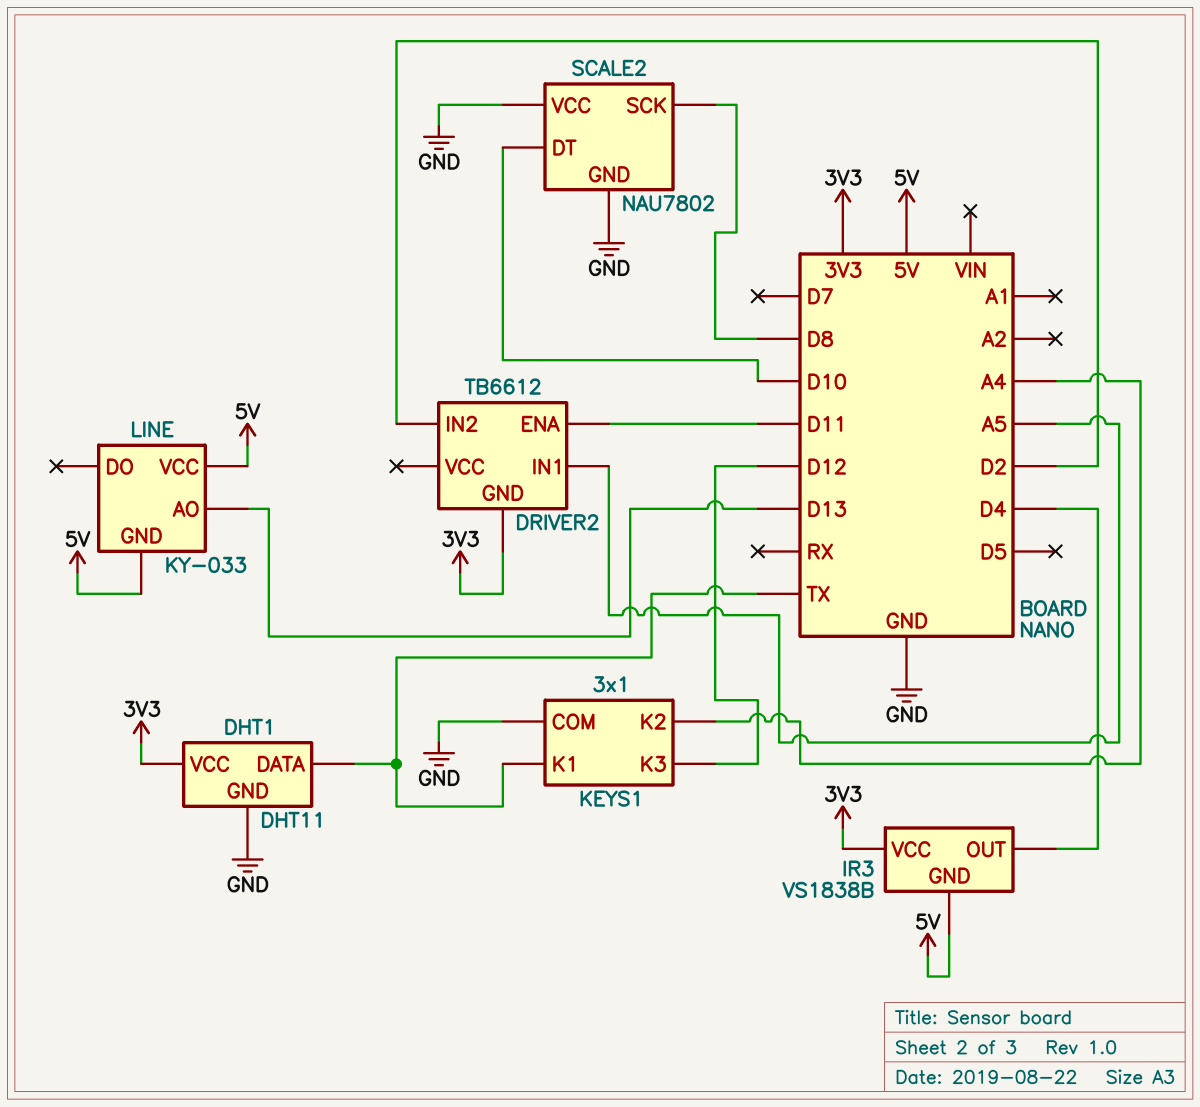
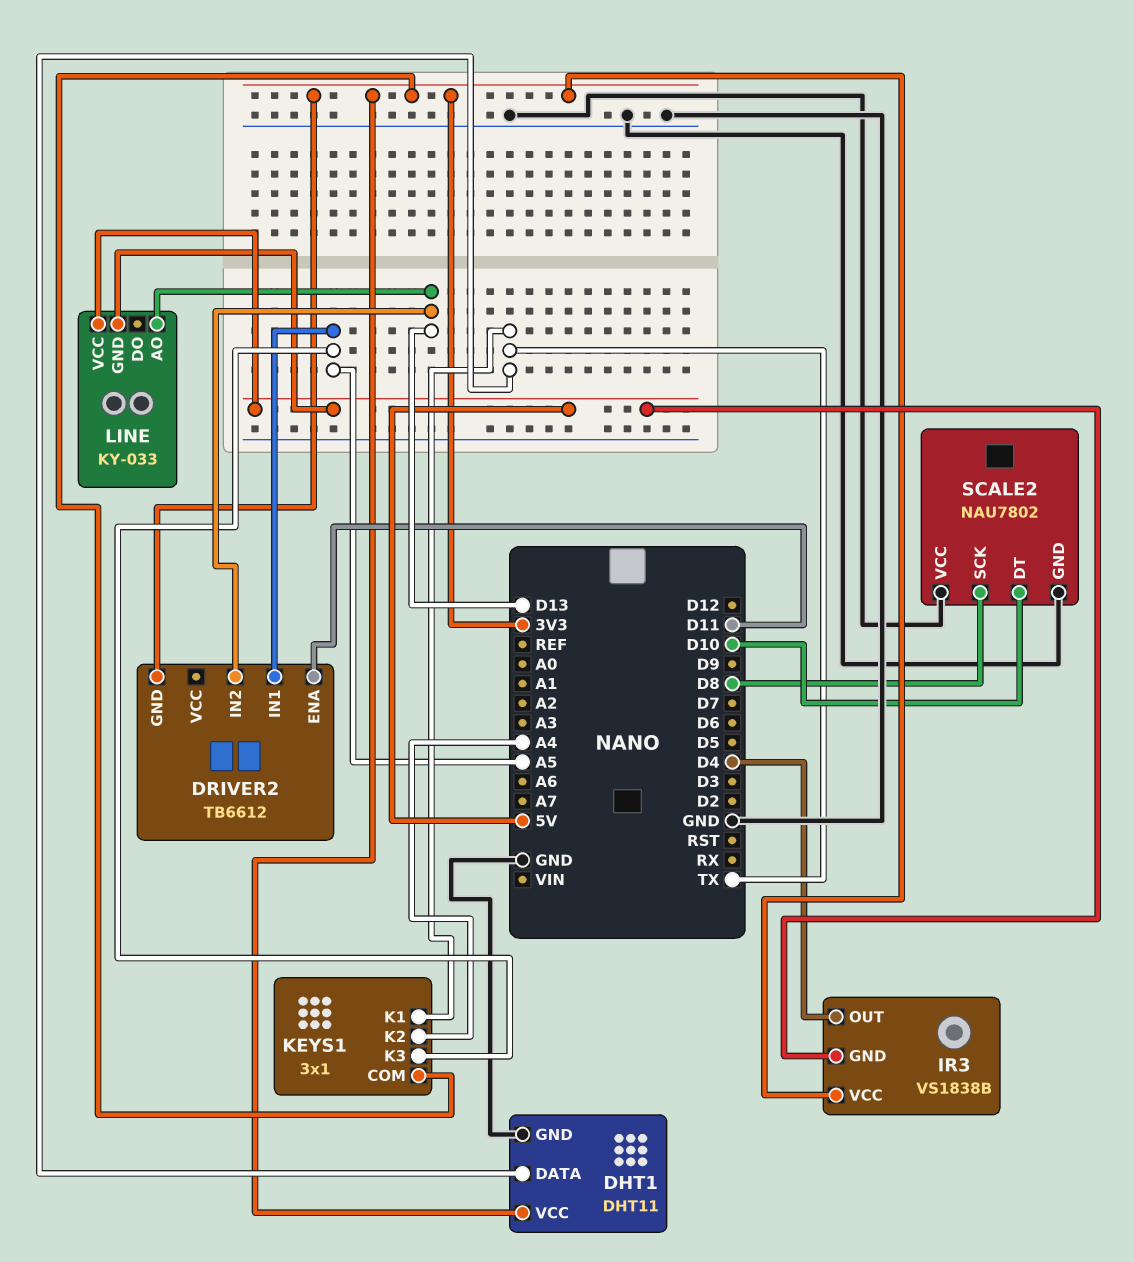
DRIVER2 pin IN2: D2 -> D13
KEYS1 pin COM: GND -> 3V3
KEYS1 pin K3: D12 -> A5

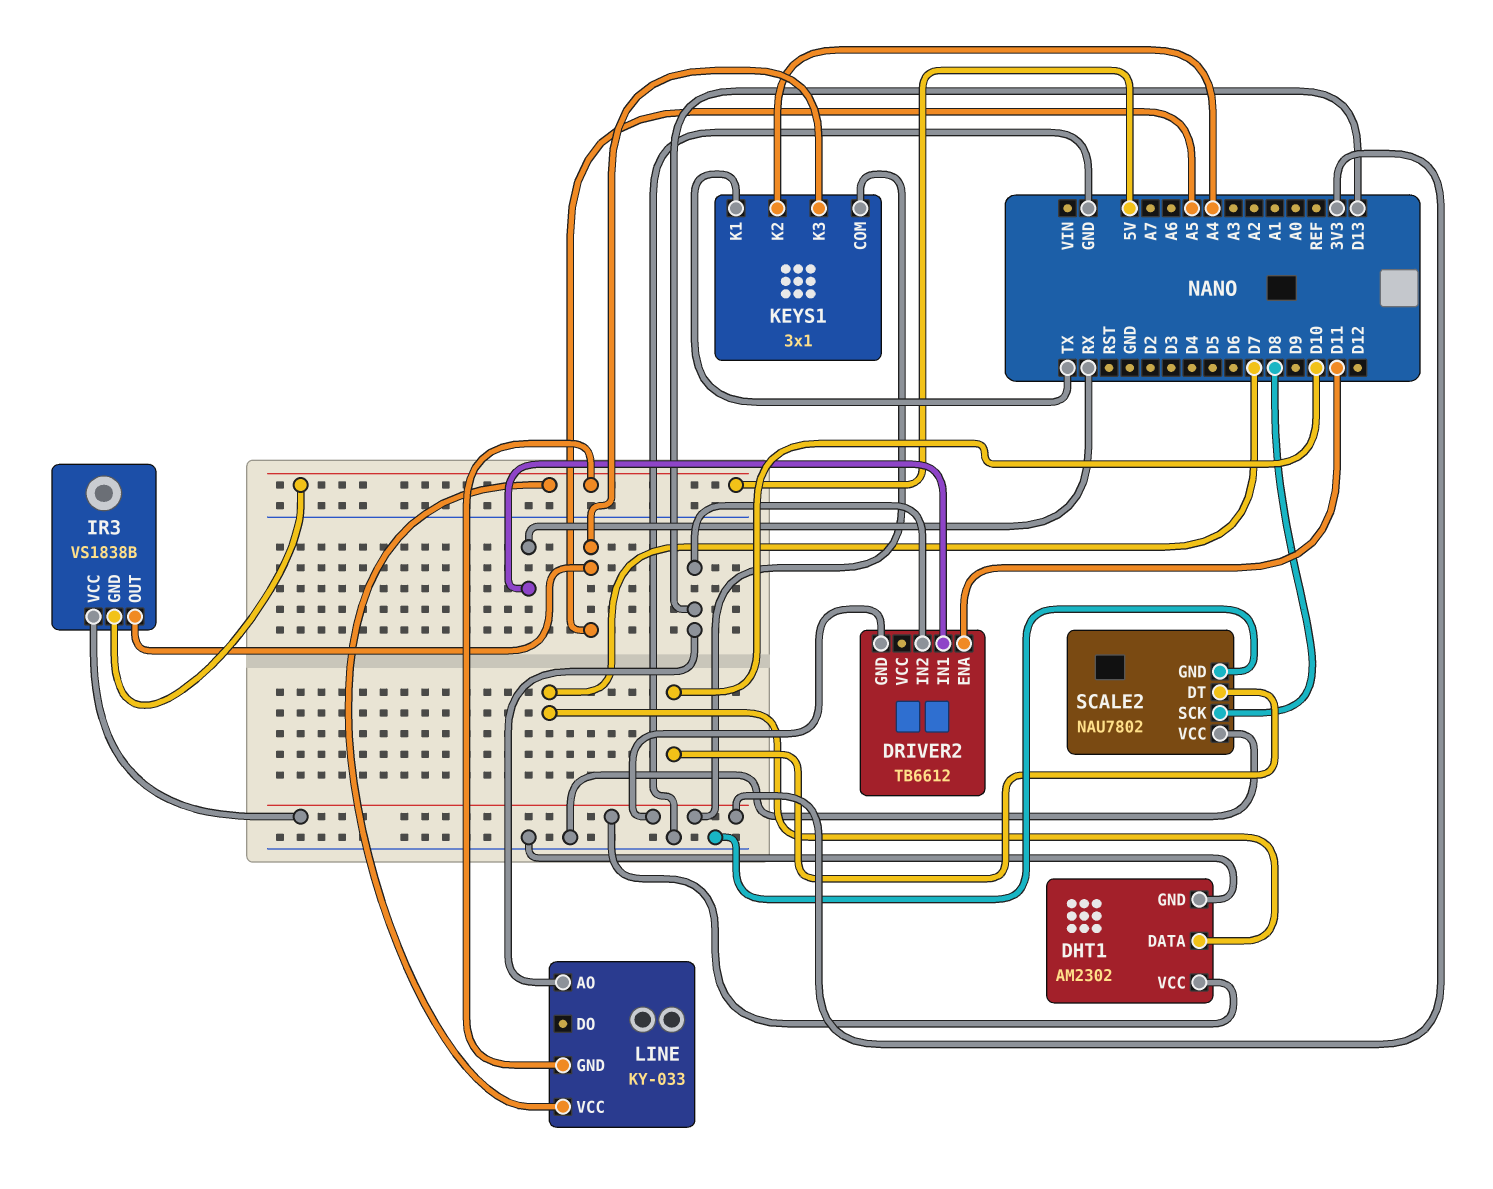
DHT1: DHT11 -> AM2302
DHT1 pin DATA: TX -> D7
DRIVER2 pin IN1: A5 -> RX
IR3 pin OUT: D4 -> A5

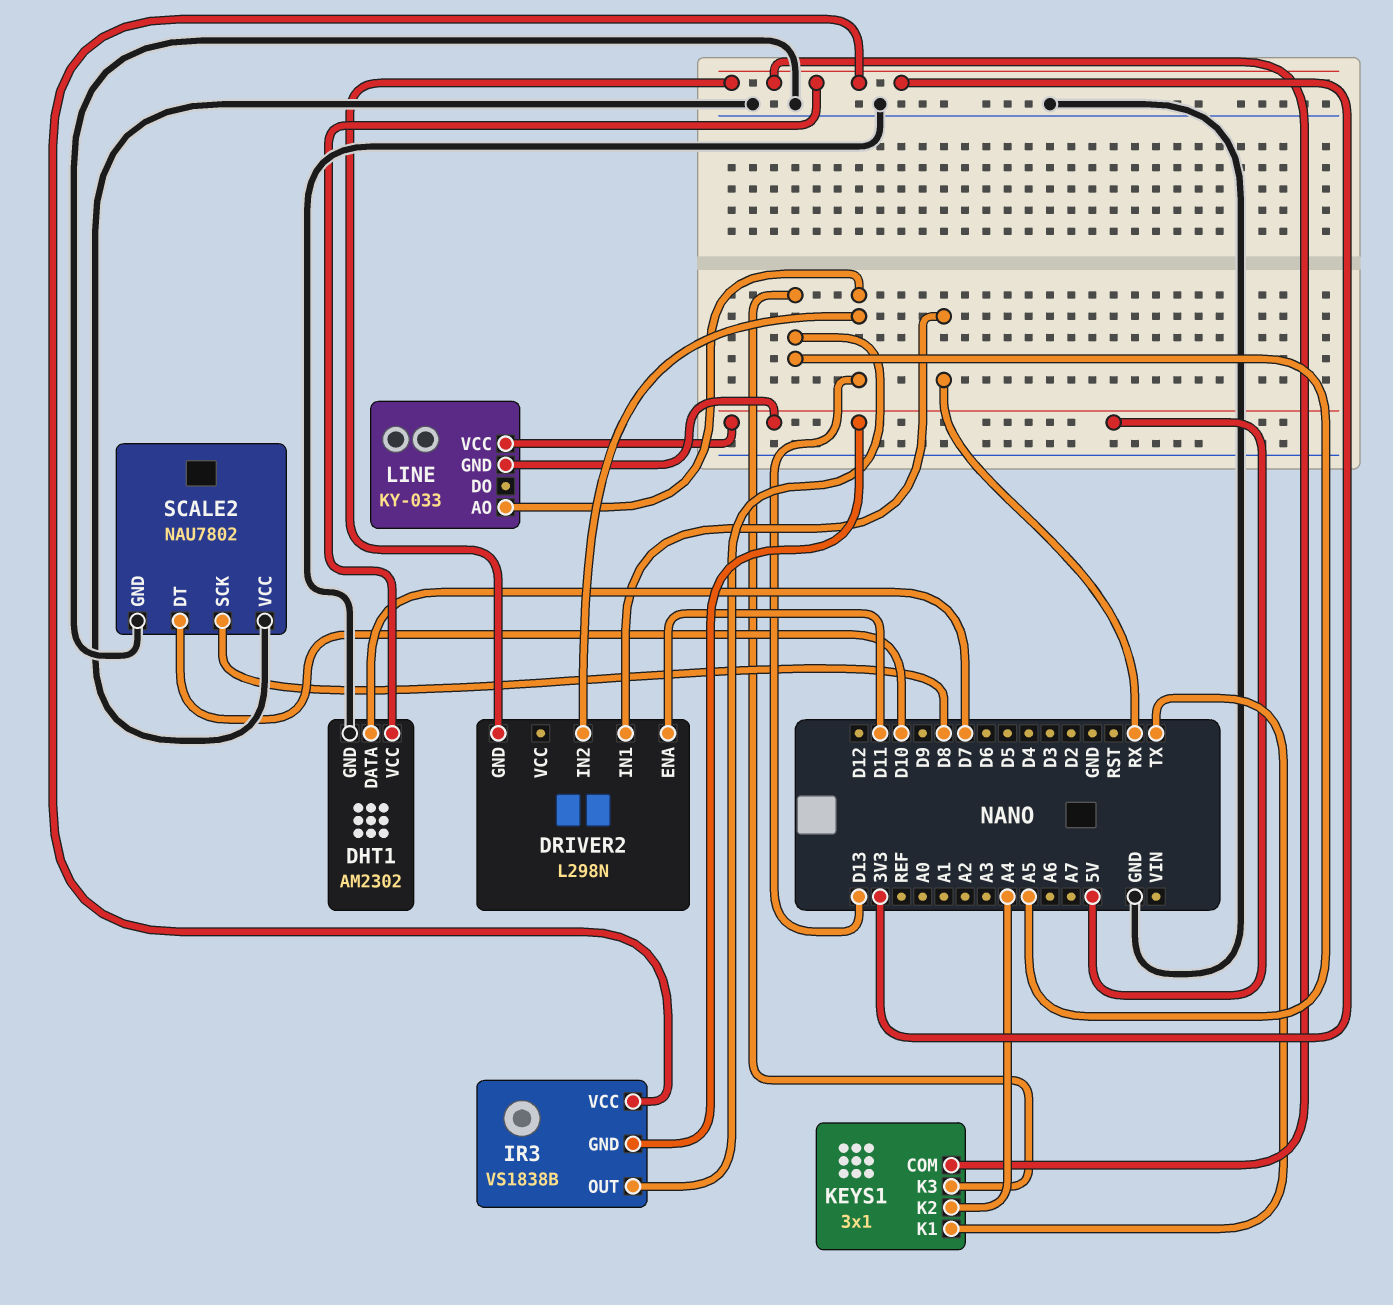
DRIVER2: TB6612 -> L298N

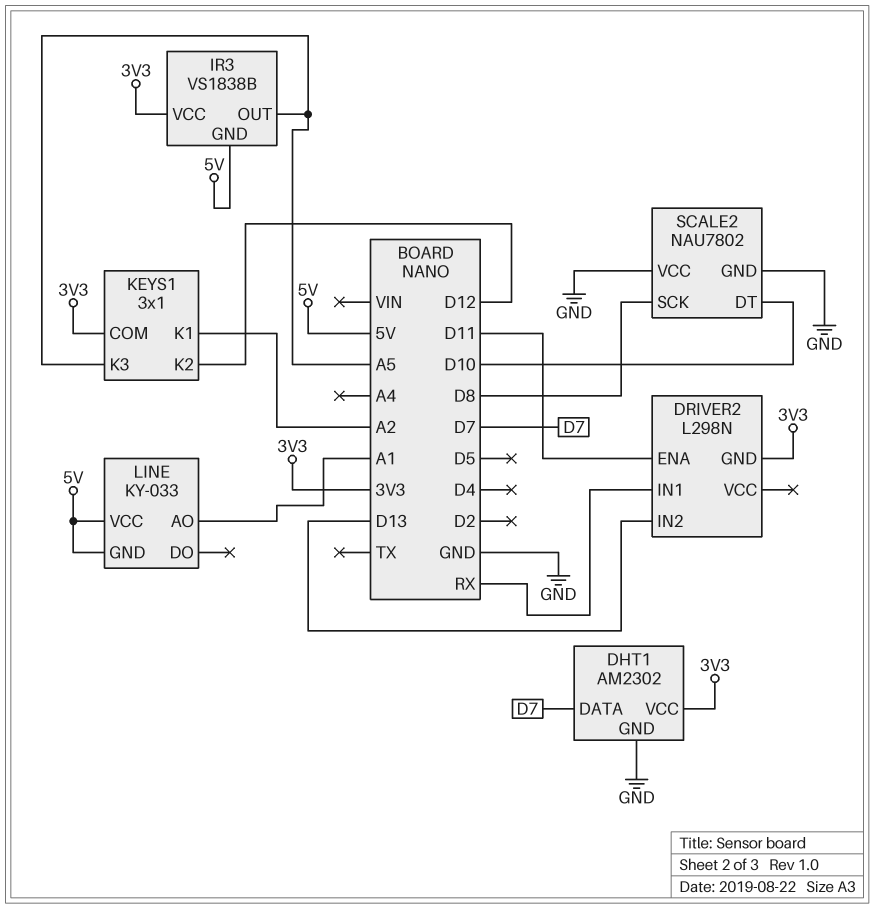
KEYS1 pin K1: TX -> A2
KEYS1 pin K2: A4 -> D12
LINE pin AO: D13 -> A1

